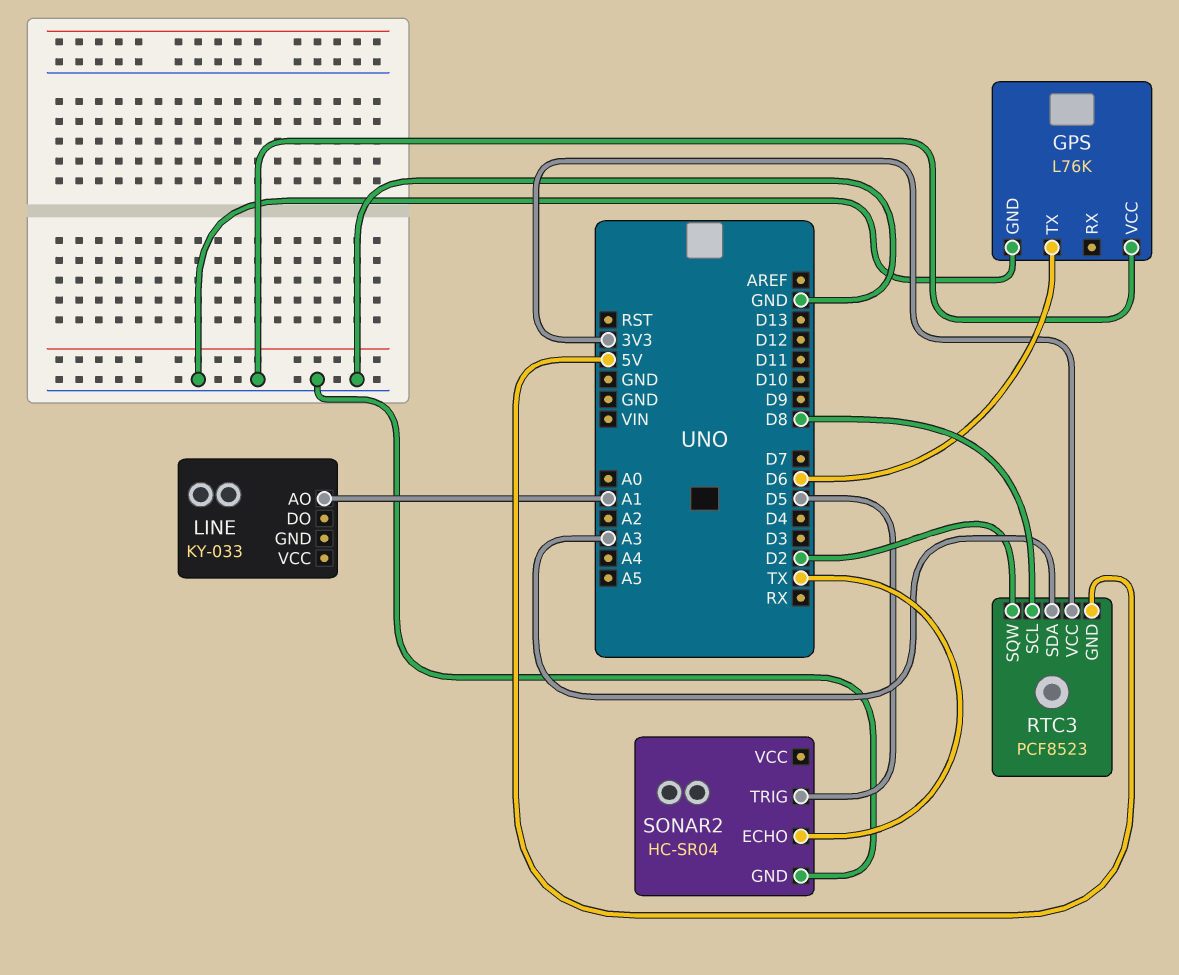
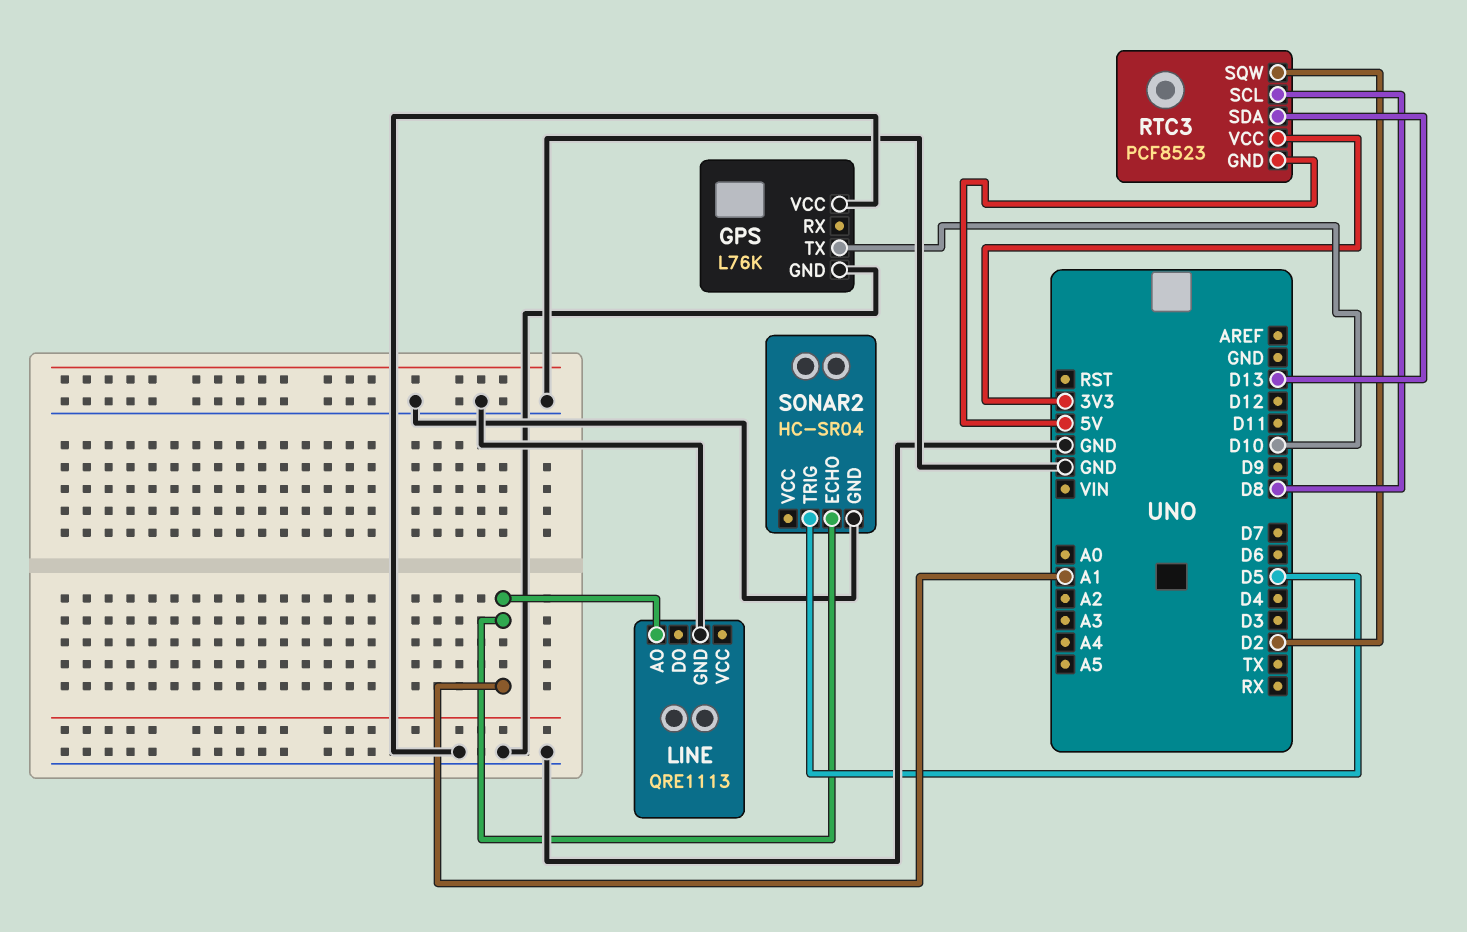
GPS pin TX: D6 -> D10
LINE: KY-033 -> QRE1113
LINE pin GND: none -> GND
RTC3 pin SDA: A3 -> D13
SONAR2 pin ECHO: TX -> A1

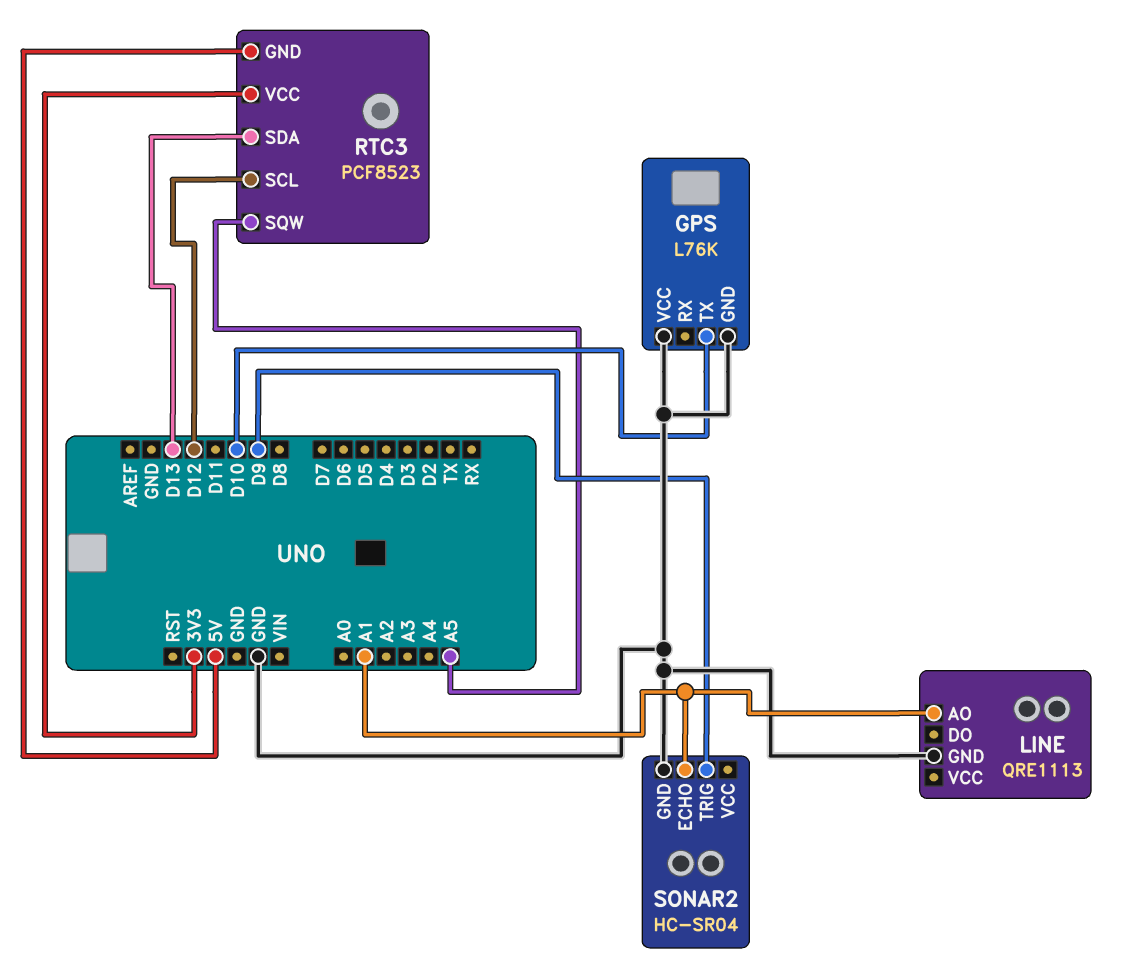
RTC3 pin SCL: D8 -> D12
RTC3 pin SQW: D2 -> A5
SONAR2 pin TRIG: D5 -> D9

